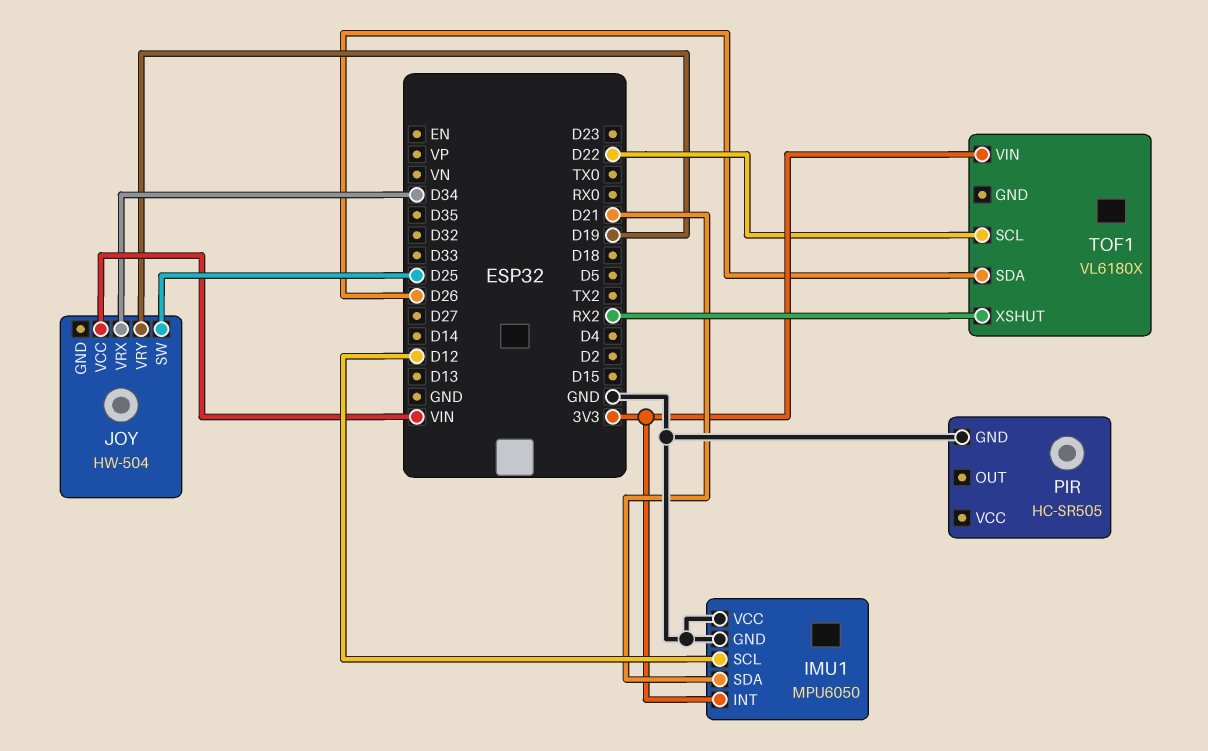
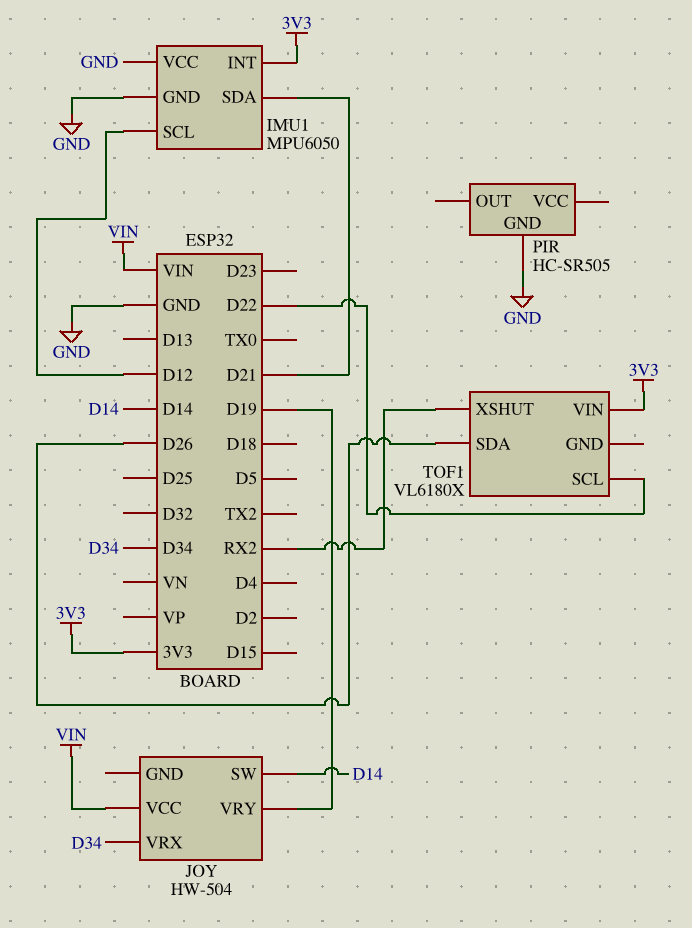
JOY pin SW: D25 -> D14

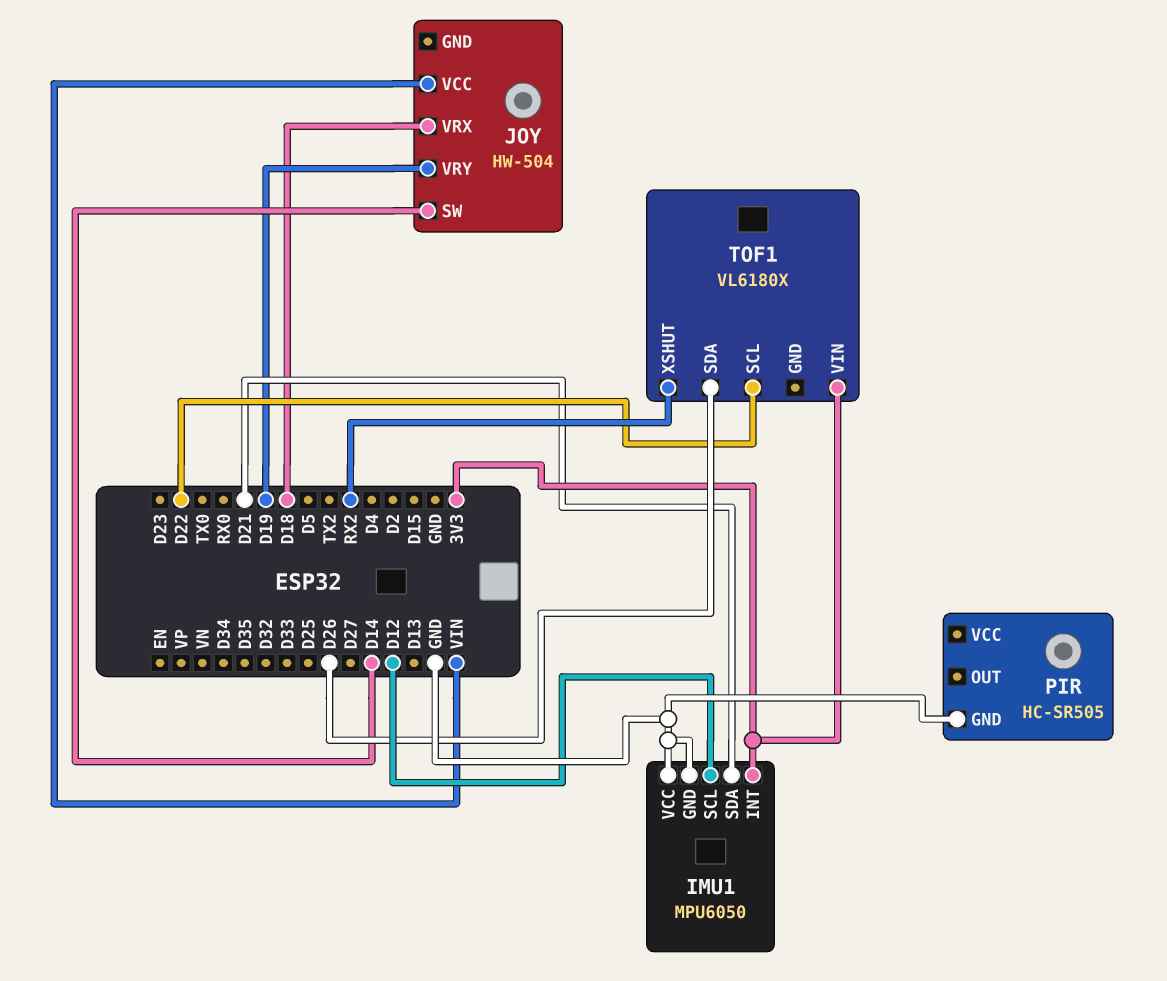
JOY pin VRX: D34 -> D18

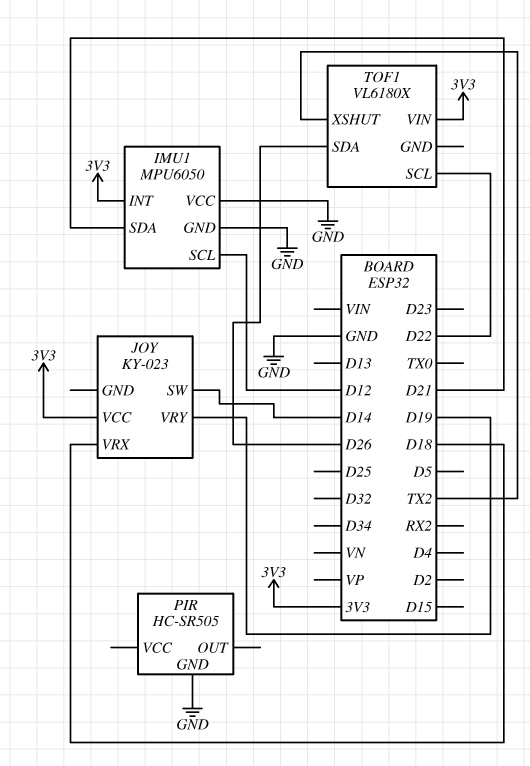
JOY: HW-504 -> KY-023
JOY pin VCC: VIN -> 3V3
TOF1 pin XSHUT: RX2 -> TX2

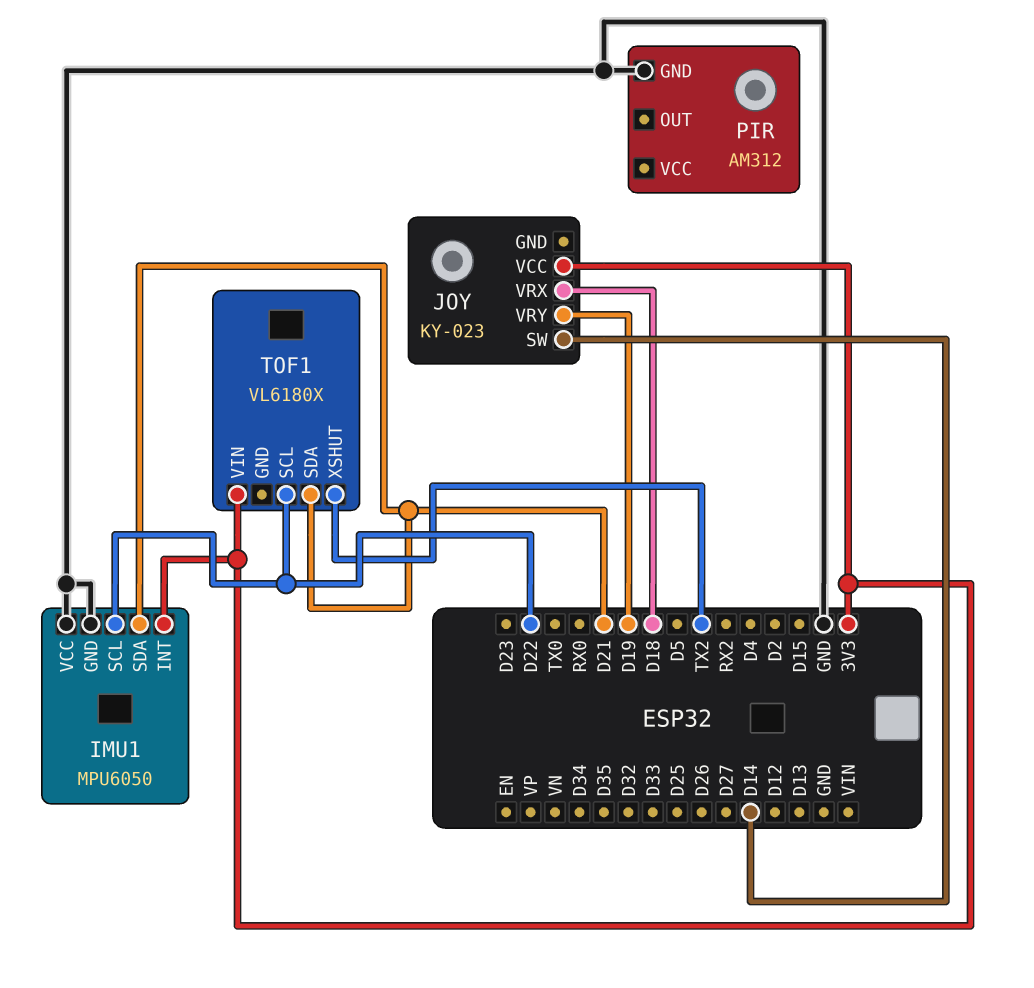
IMU1 pin SCL: D12 -> D22
PIR: HC-SR505 -> AM312
TOF1 pin SDA: D26 -> D21

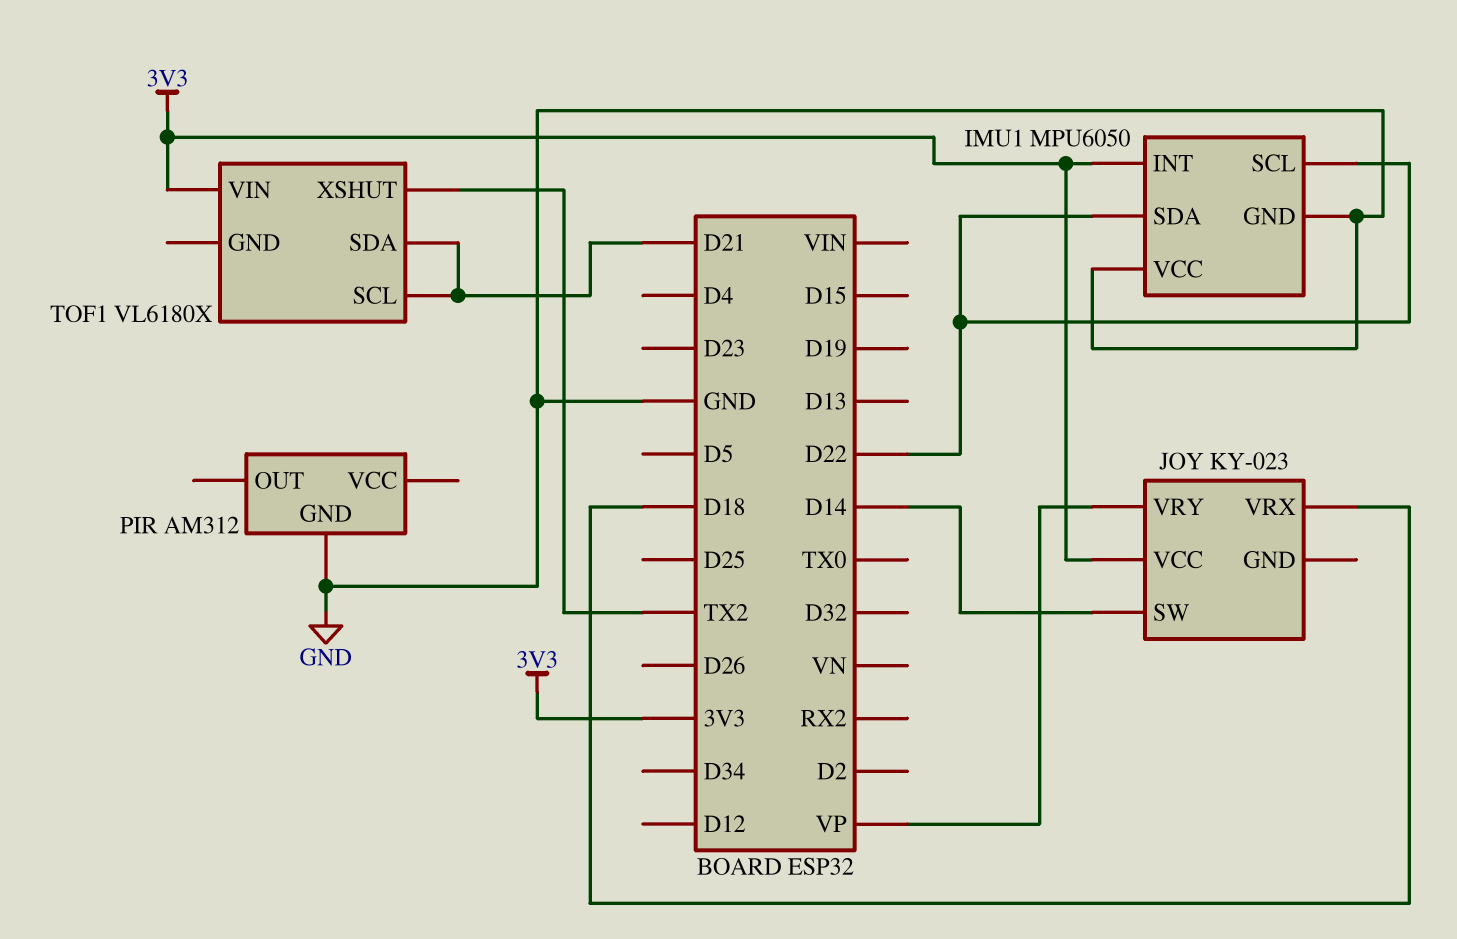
IMU1 pin SDA: D21 -> D22
JOY pin VRY: D19 -> VP
TOF1 pin SCL: D22 -> D21

